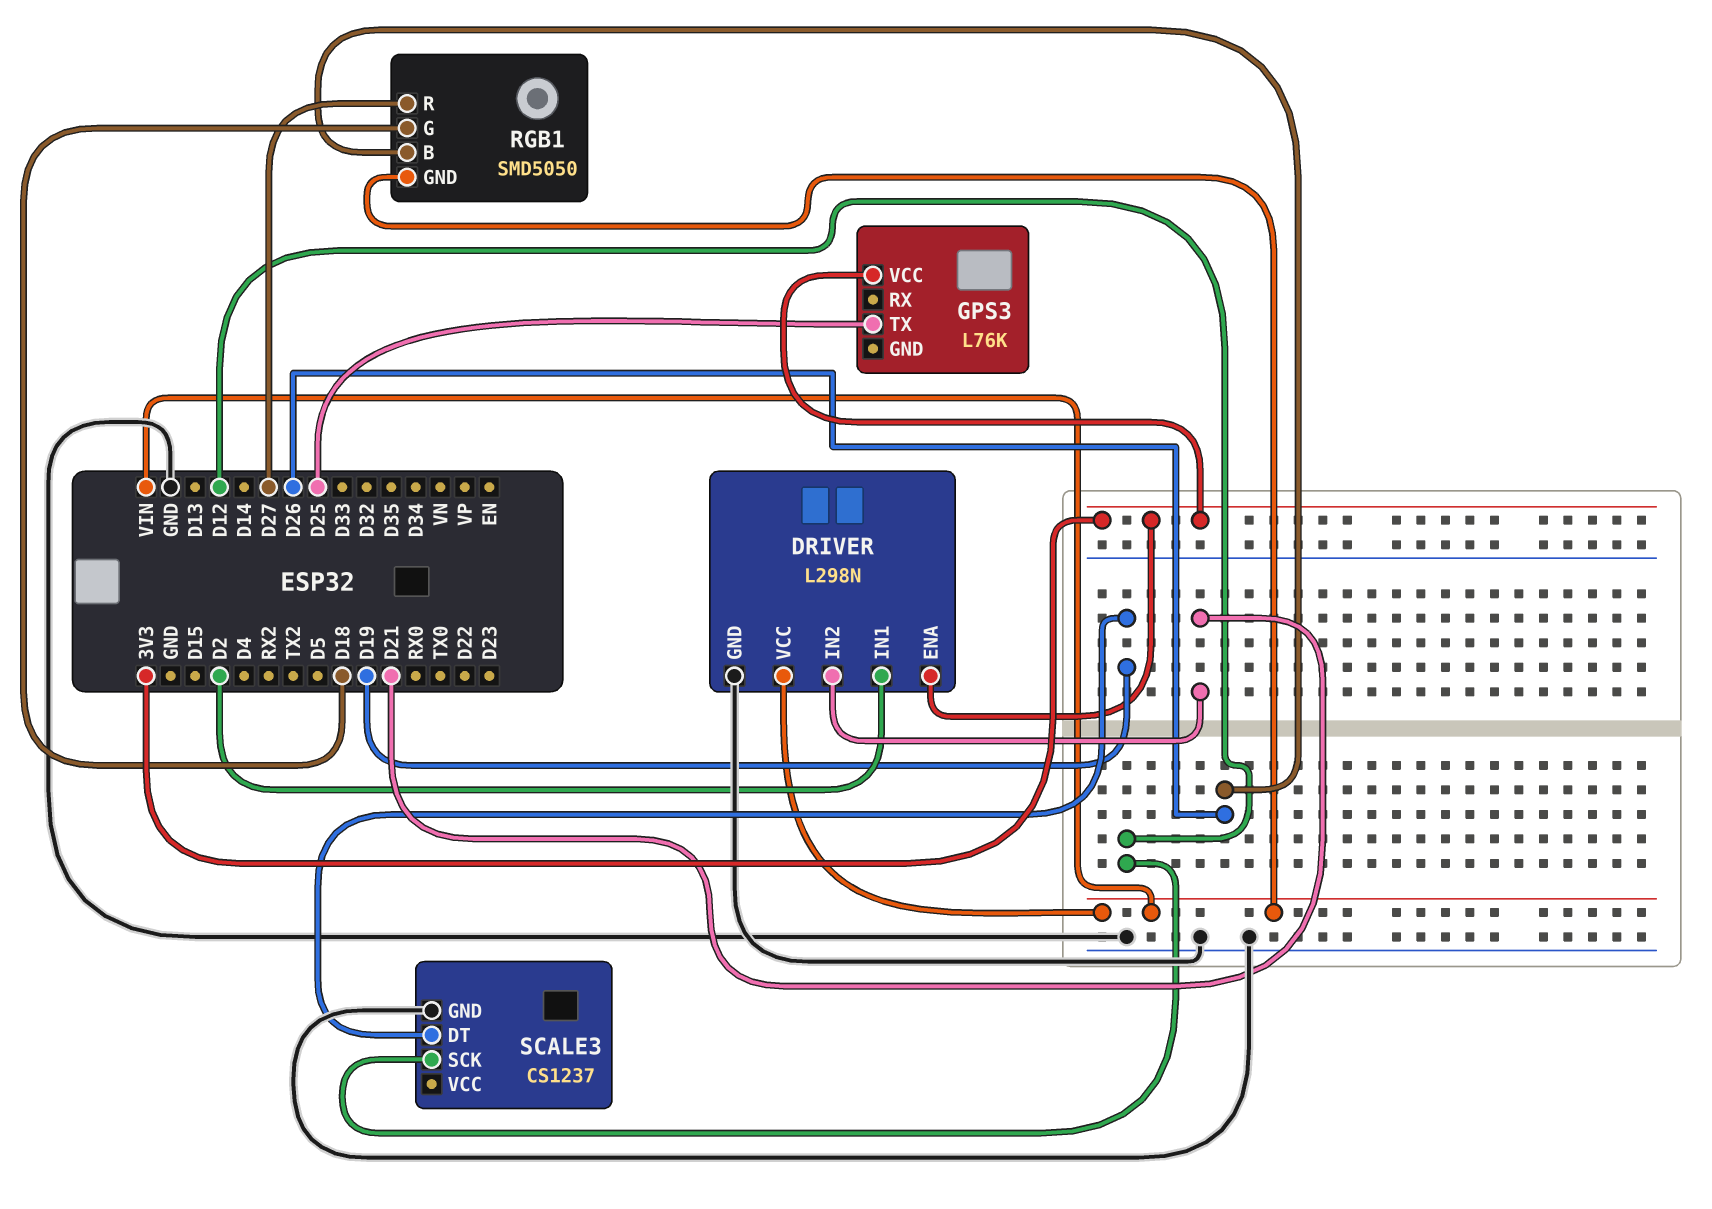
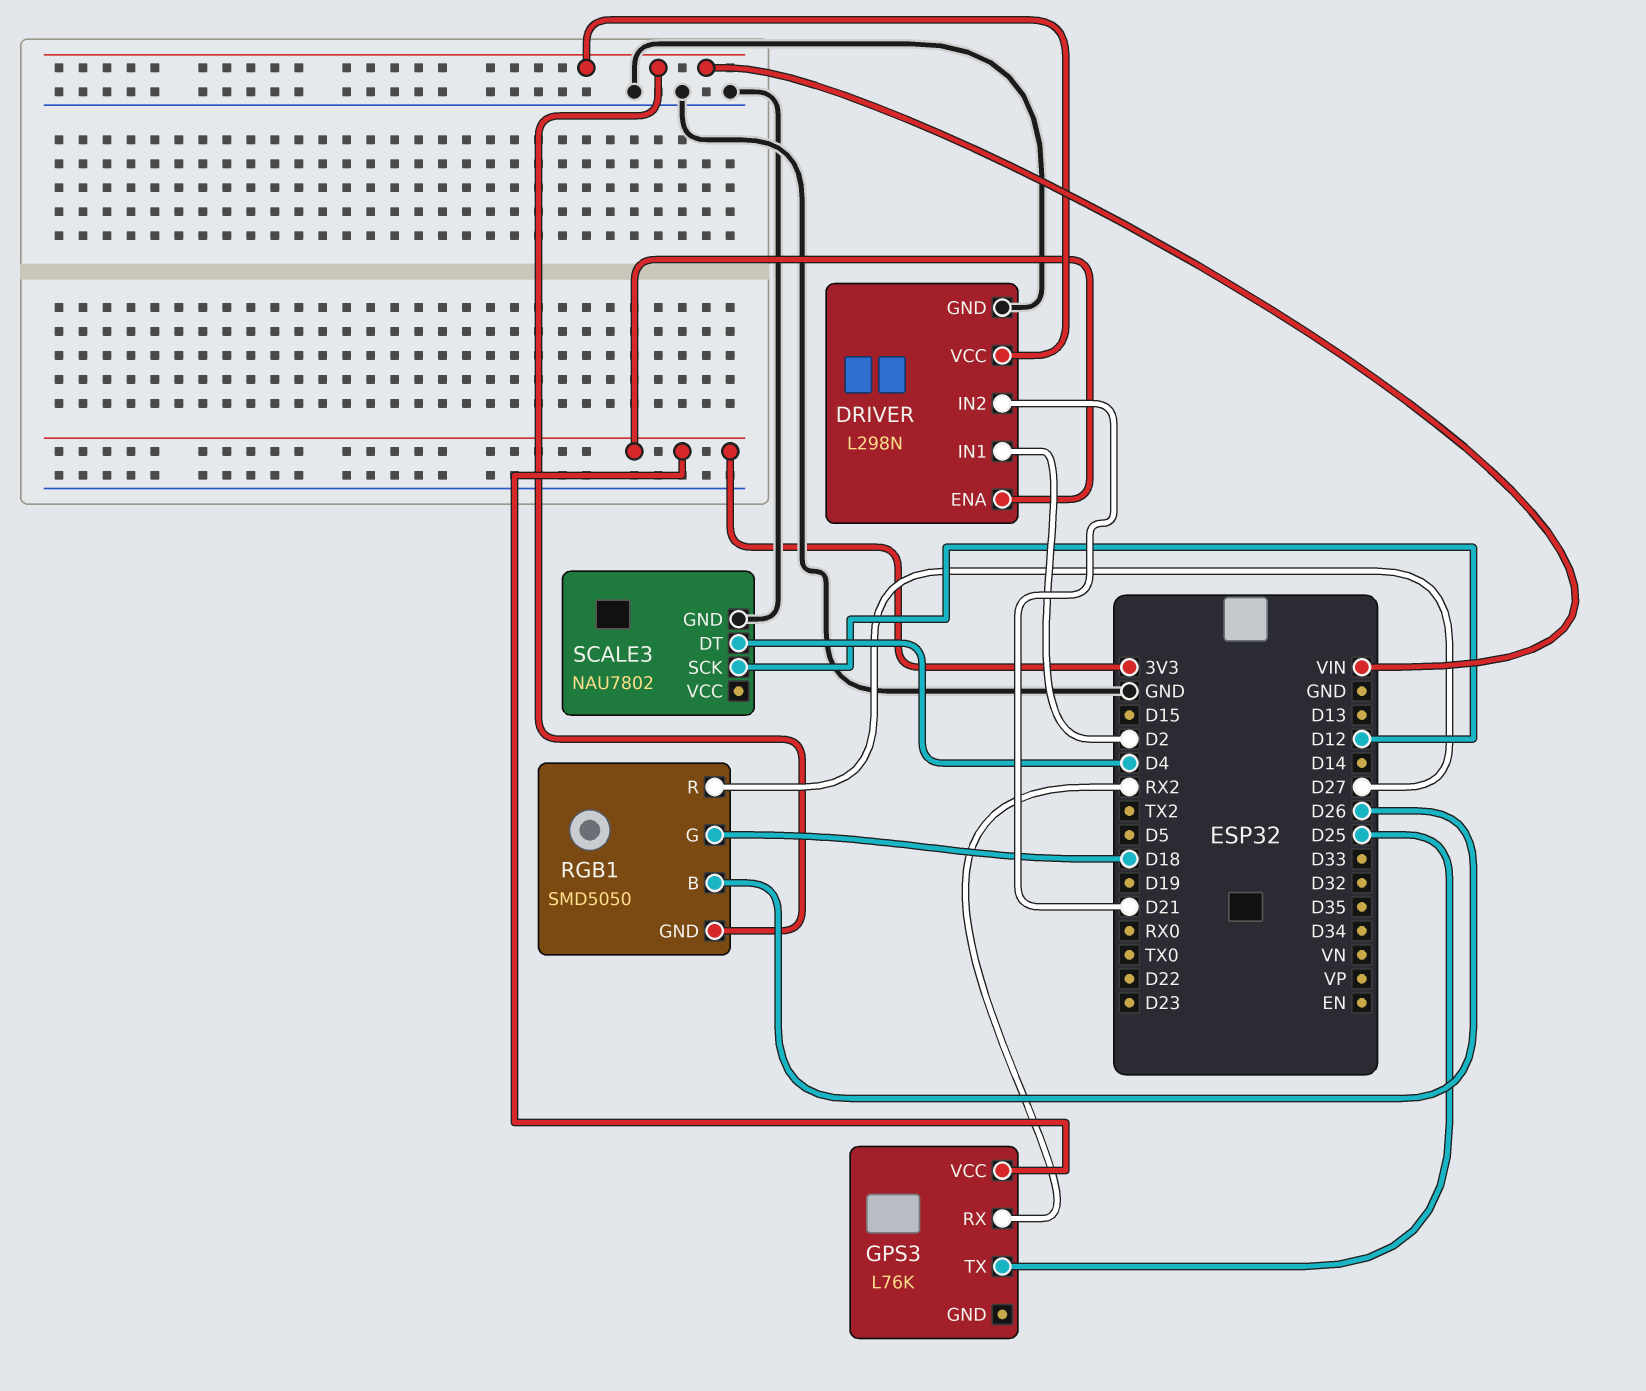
GPS3 pin RX: none -> RX2
SCALE3: CS1237 -> NAU7802
SCALE3 pin DT: D19 -> D4

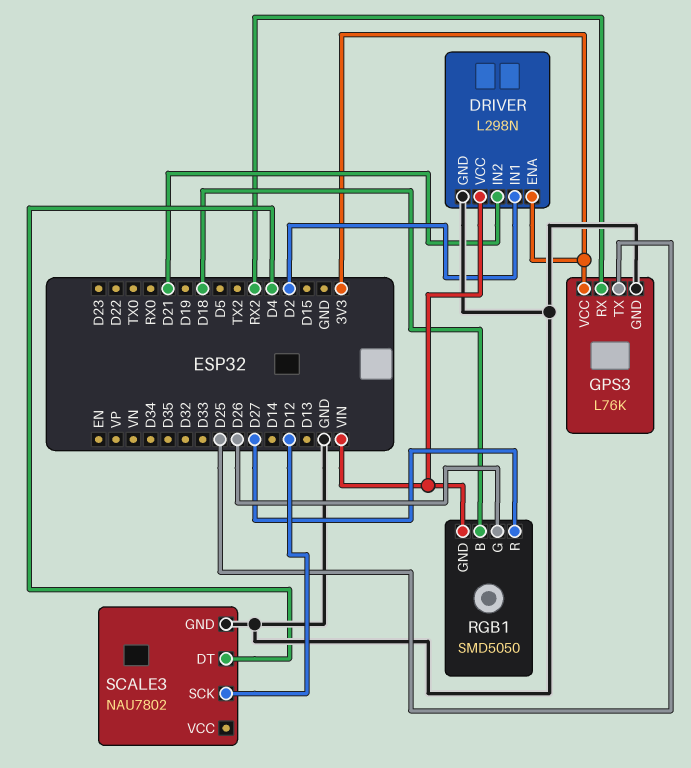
GPS3 pin GND: none -> GND
RGB1 pin B: D26 -> D18
RGB1 pin G: D18 -> D26

